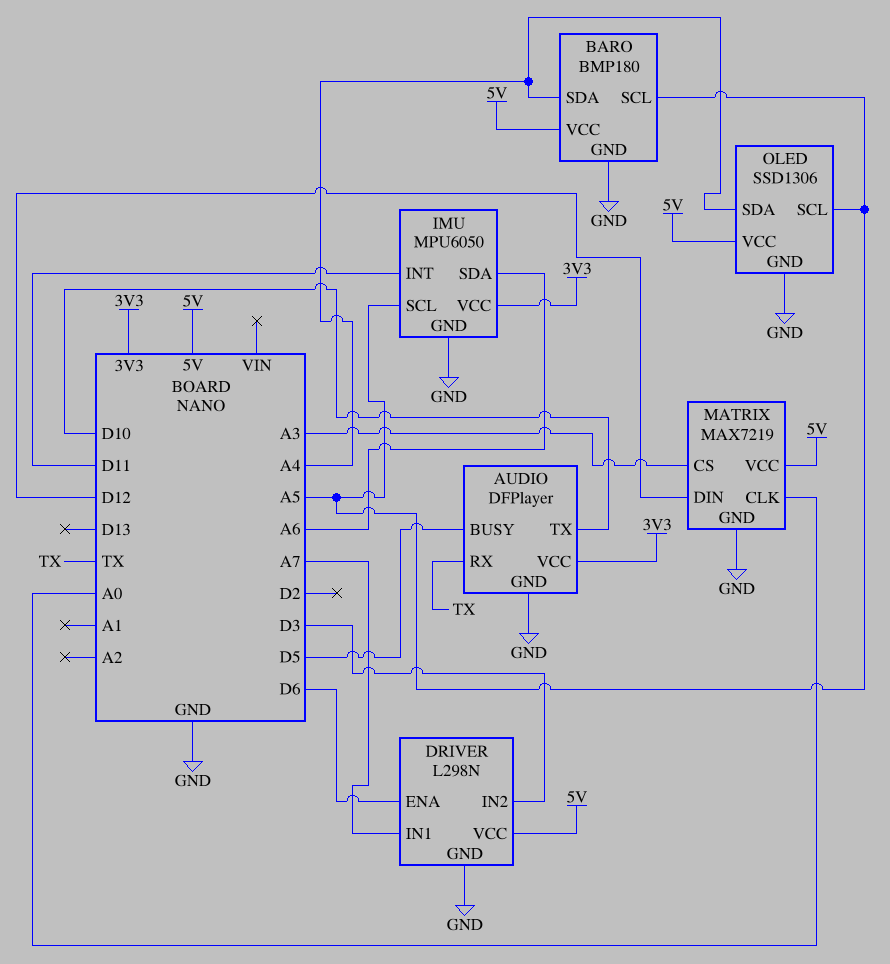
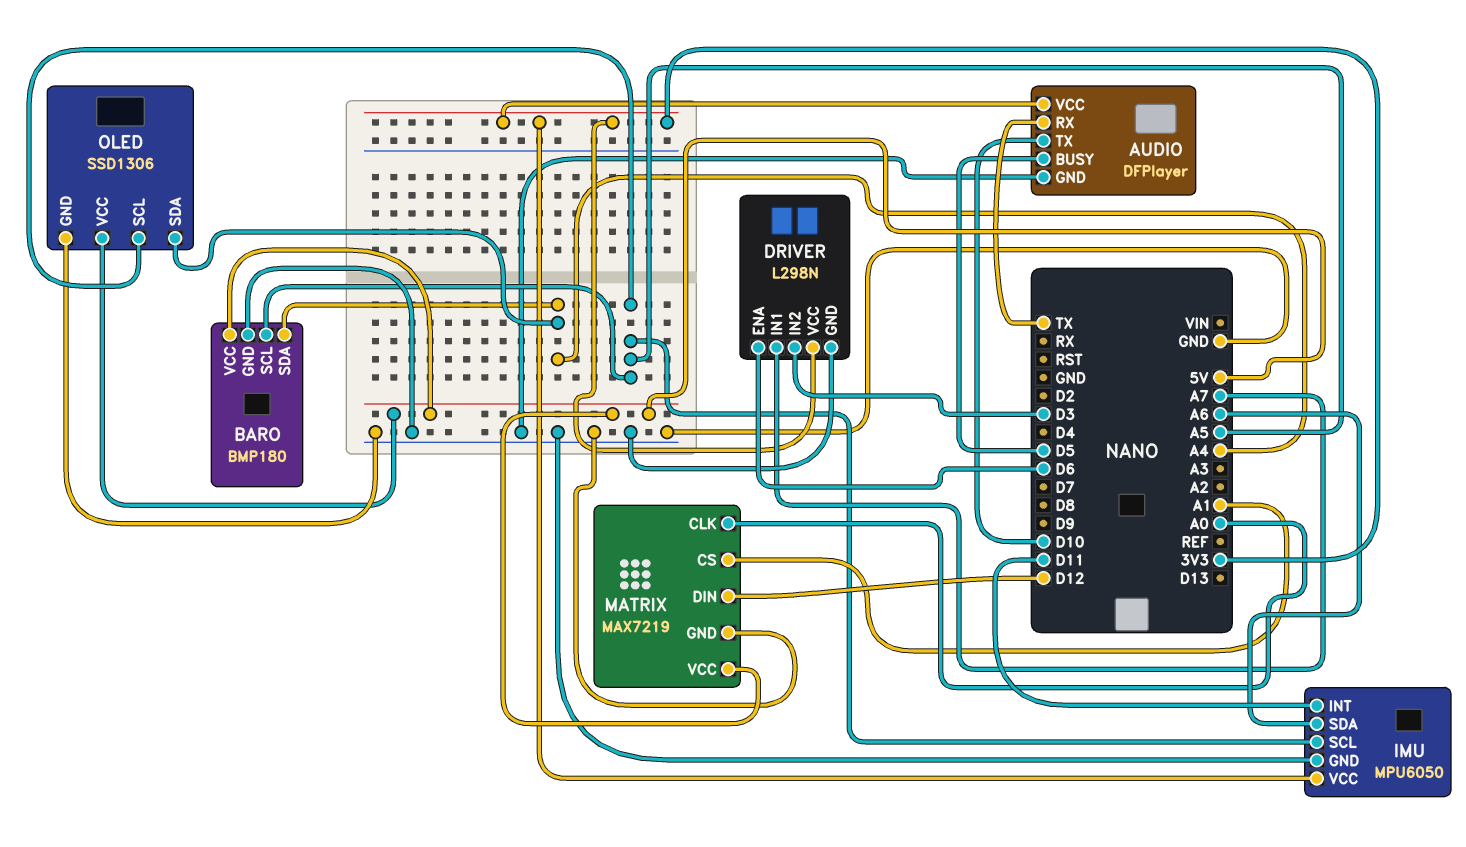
DRIVER pin VCC: 5V -> 3V3
MATRIX pin CS: A3 -> A1

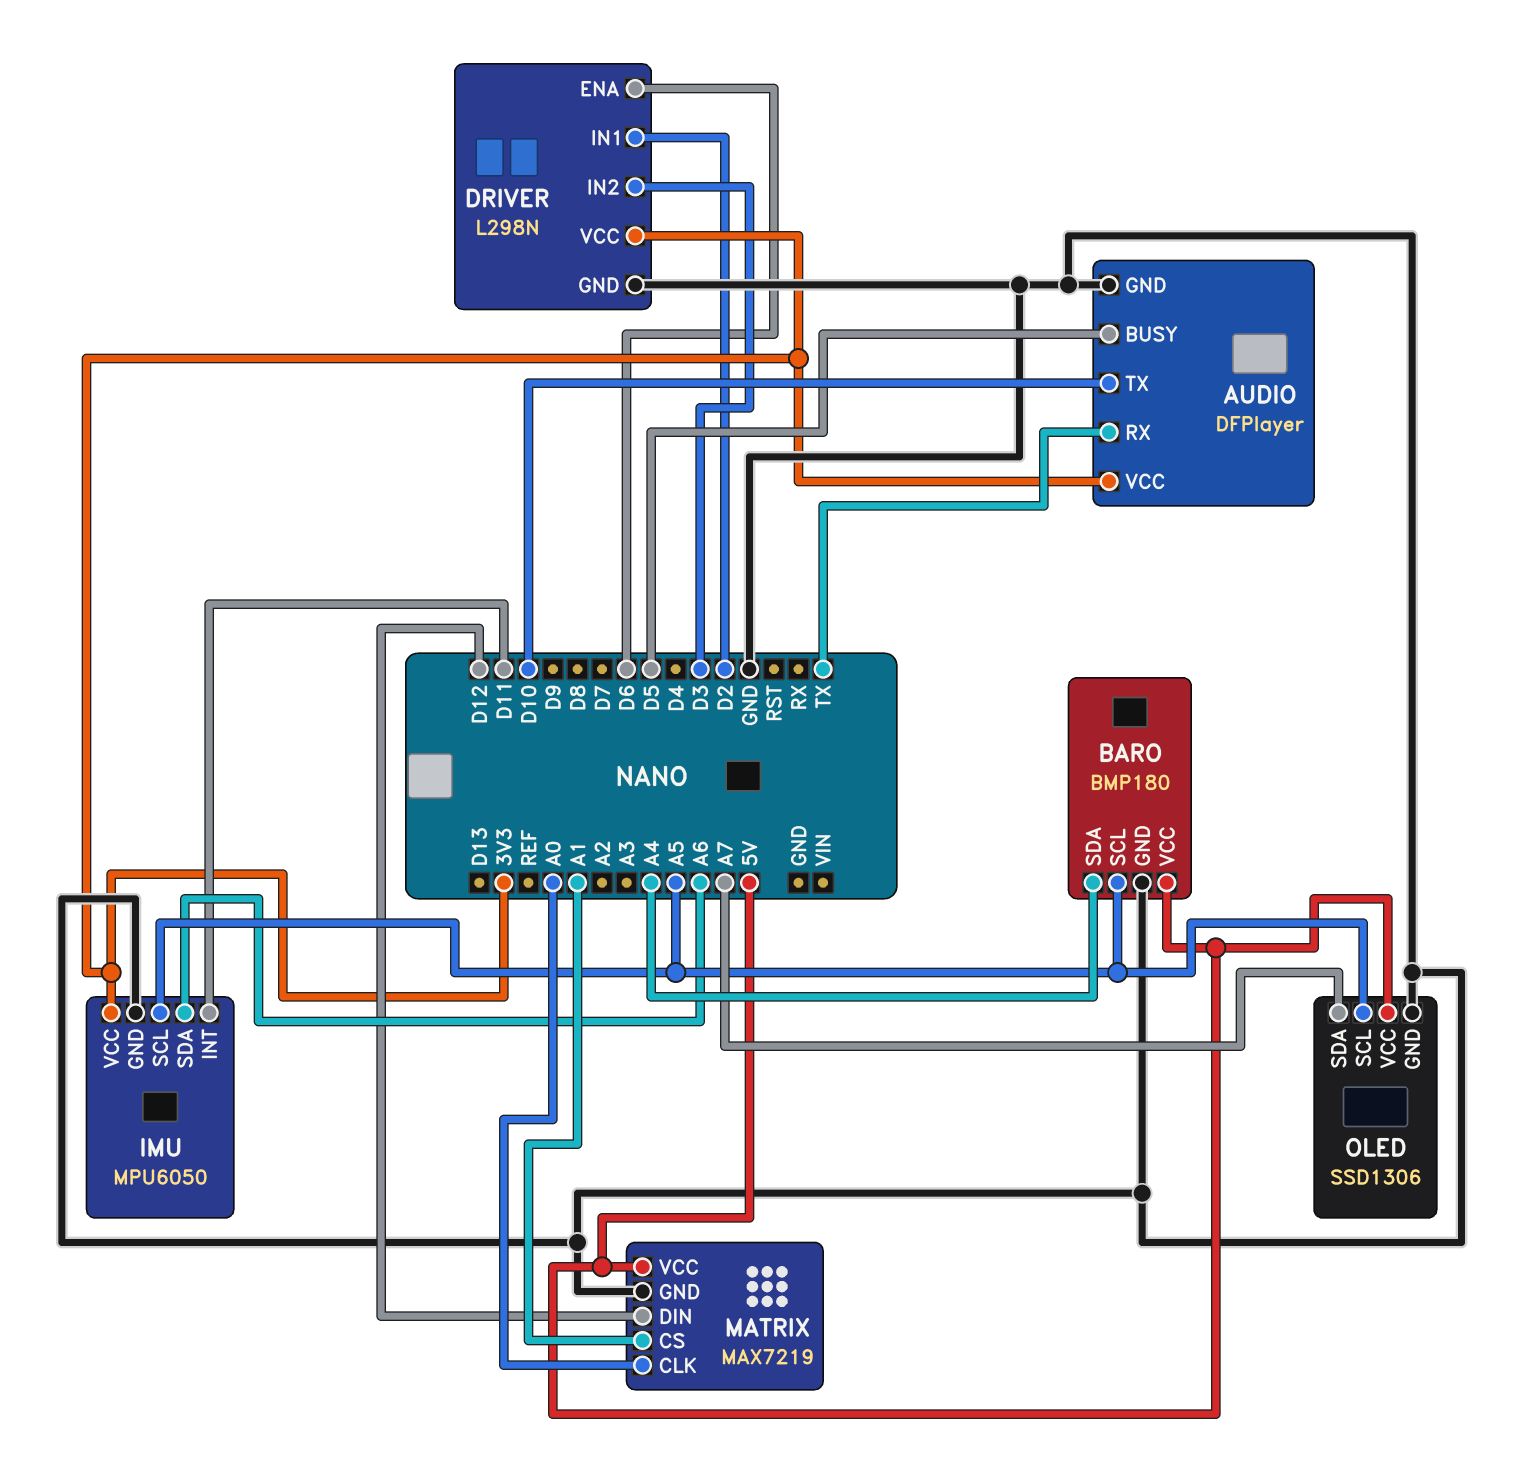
DRIVER pin IN1: A7 -> D2
OLED pin SDA: A4 -> A7

